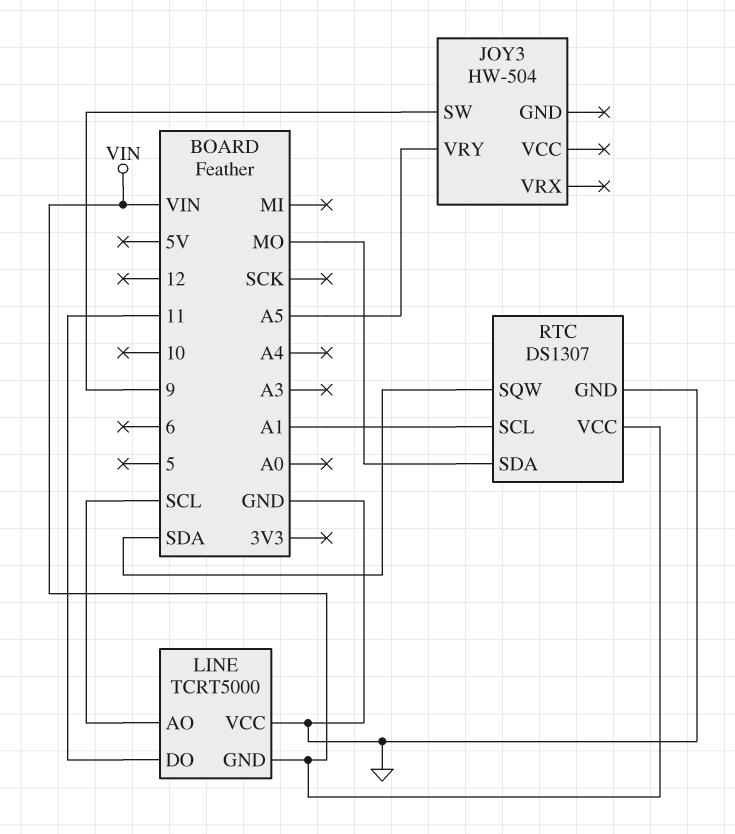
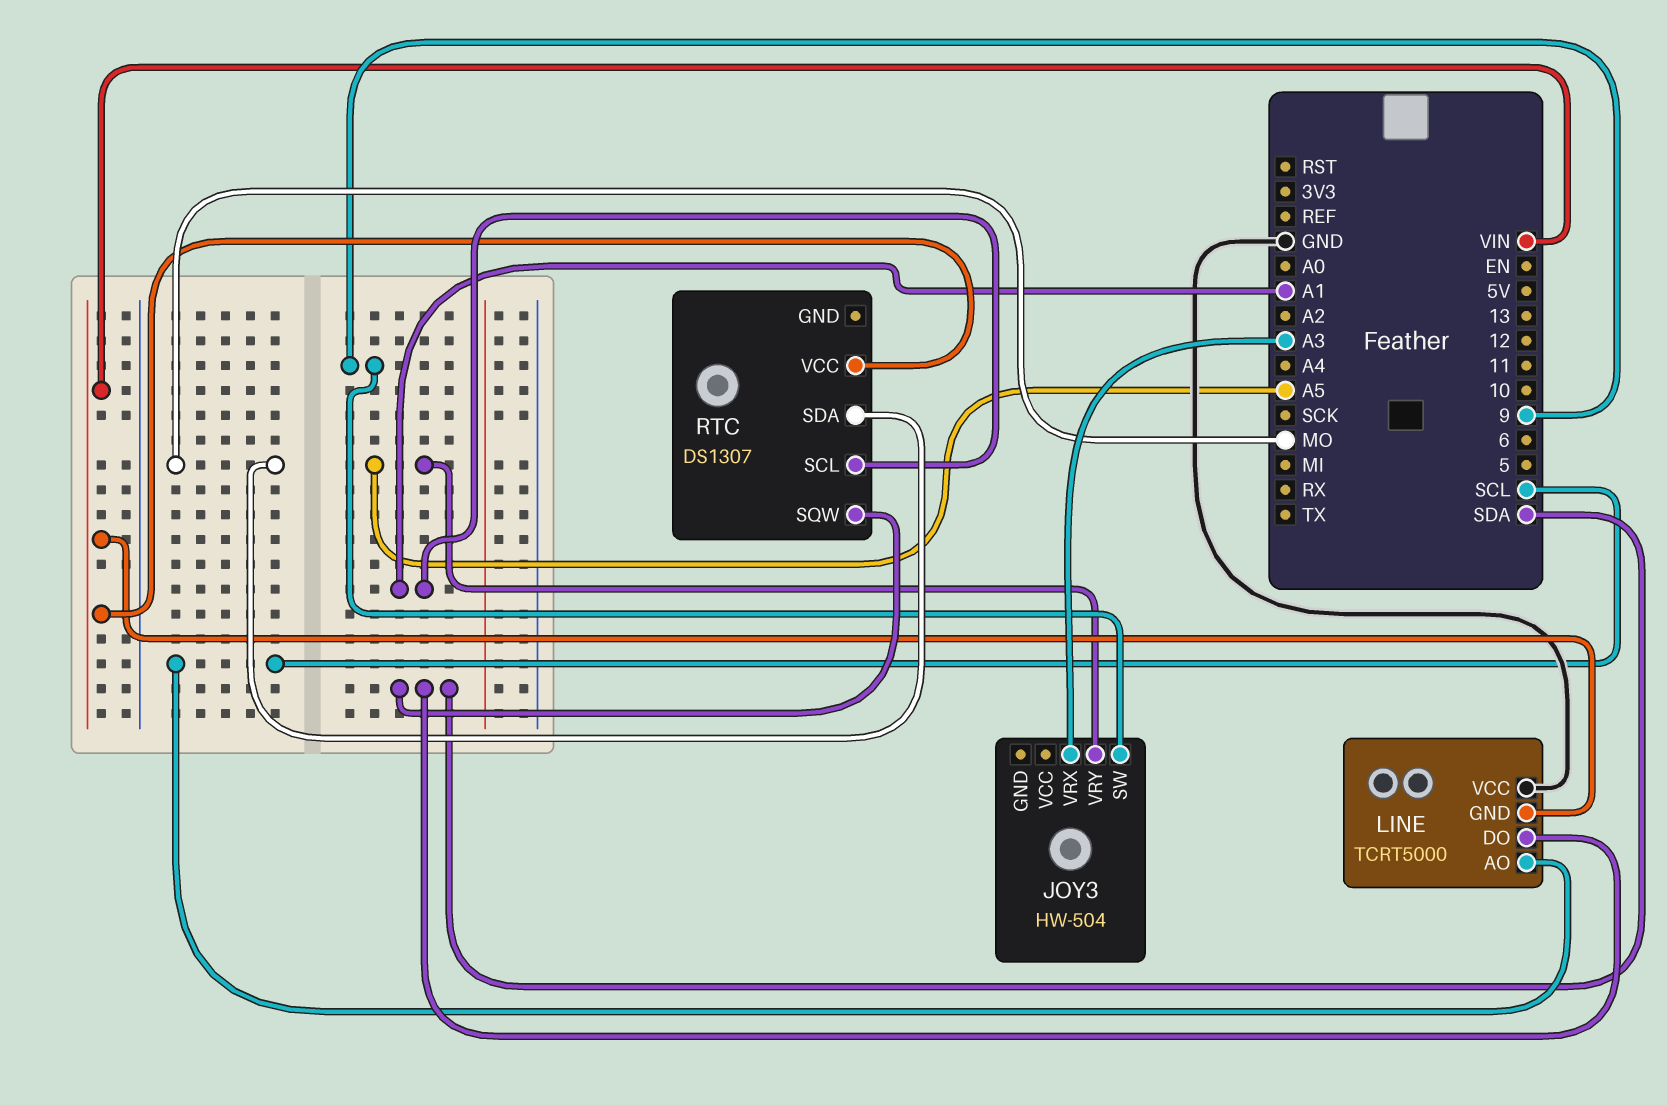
JOY3 pin VRX: none -> A3
LINE pin DO: 11 -> SDA
RTC pin GND: GND -> none

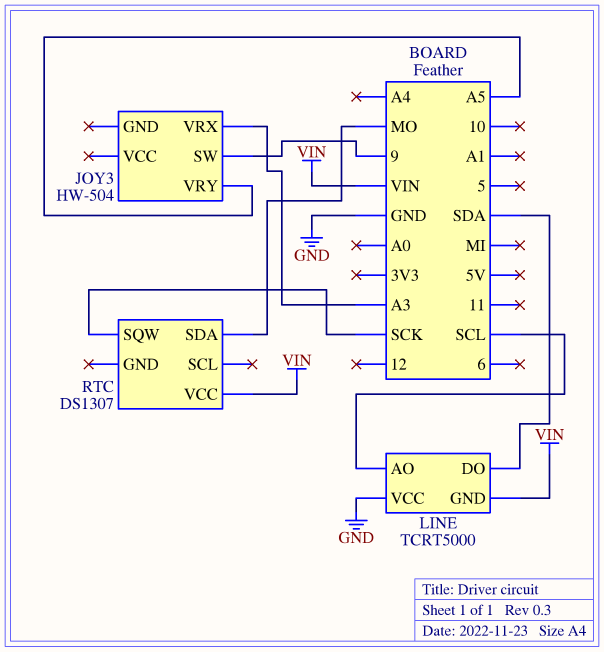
RTC pin SCL: A1 -> none
RTC pin SQW: SDA -> SCK

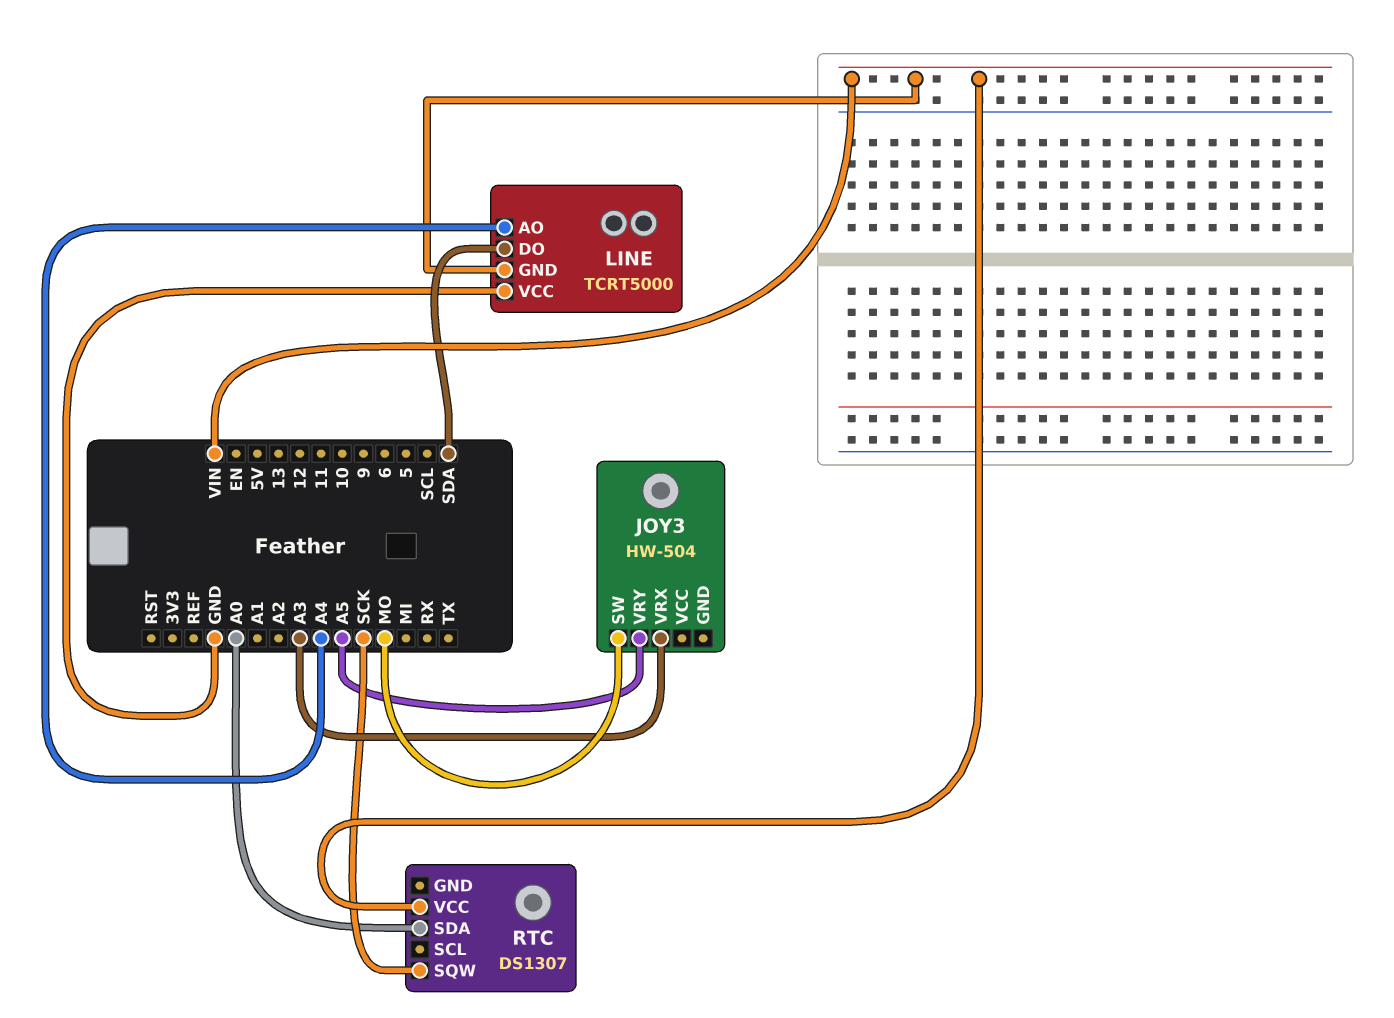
JOY3 pin SW: 9 -> MO
LINE pin AO: SCL -> A4
RTC pin SDA: MO -> A0

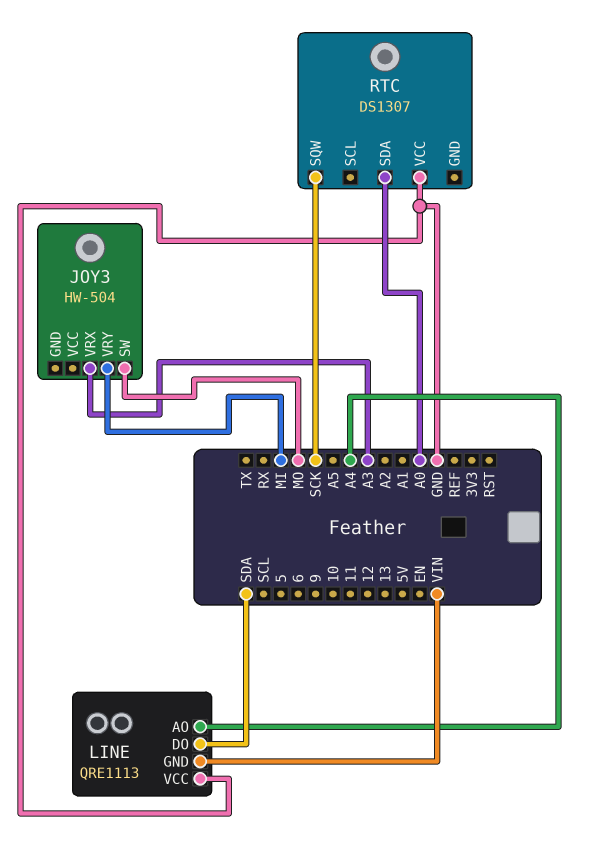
JOY3 pin VRY: A5 -> MI
LINE: TCRT5000 -> QRE1113
RTC pin VCC: VIN -> GND

